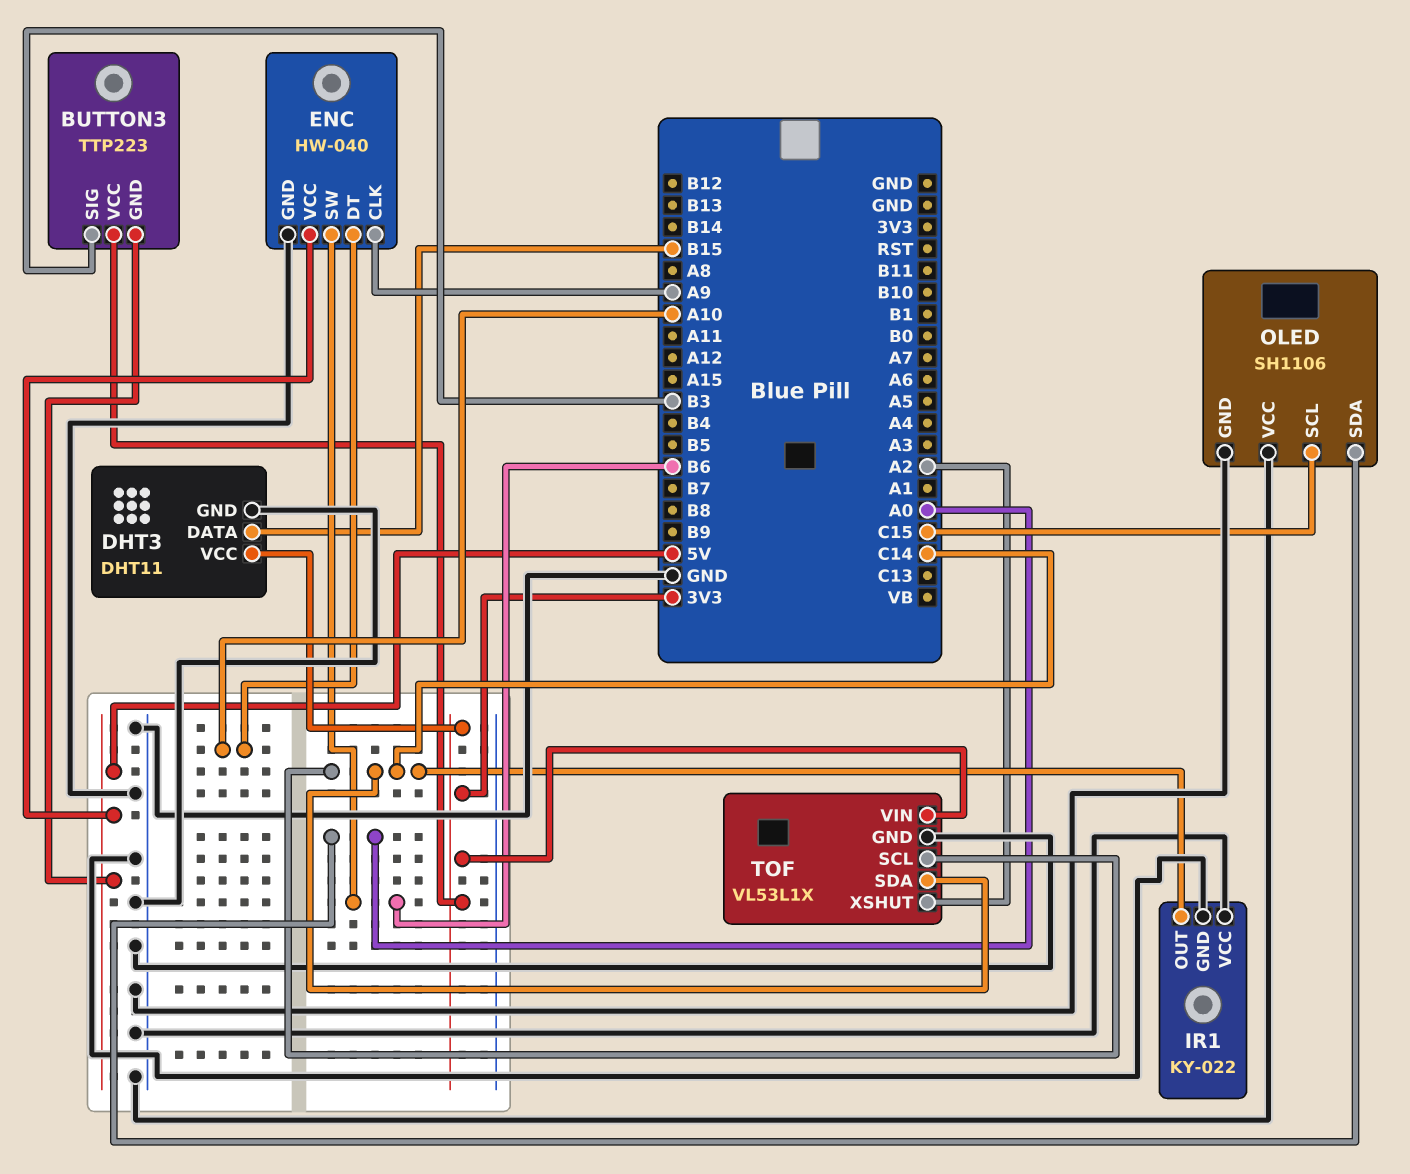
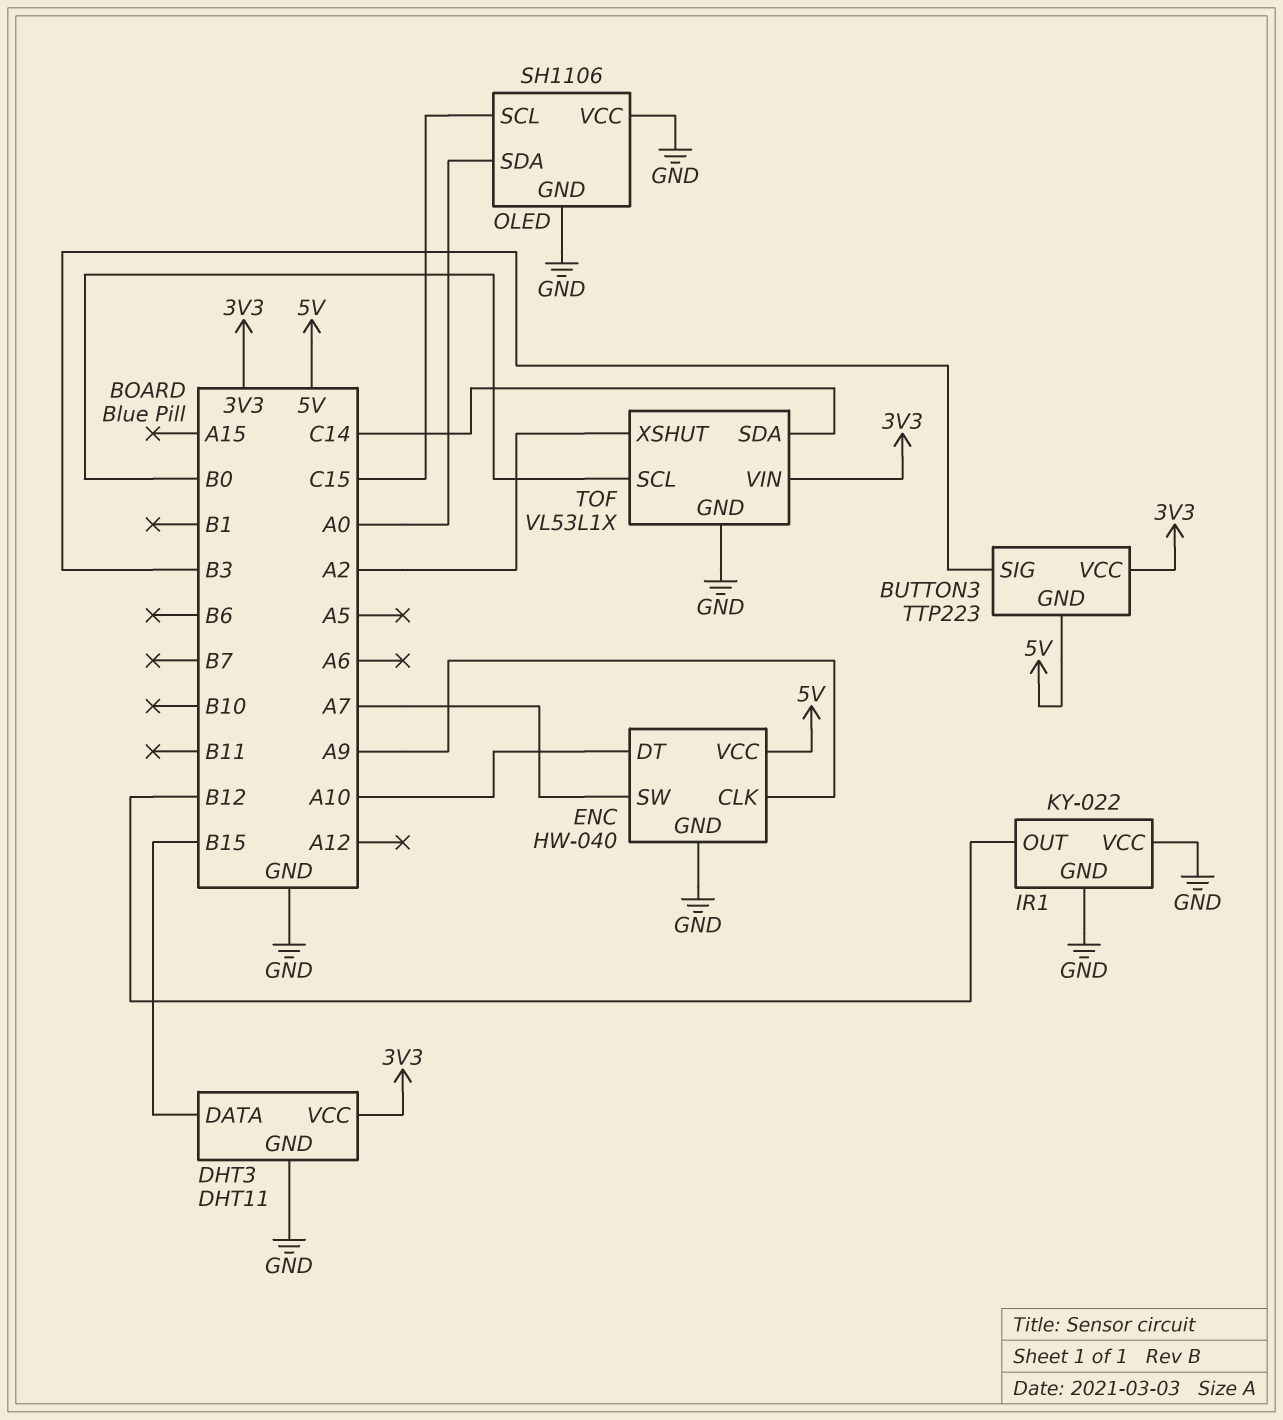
ENC pin SW: B6 -> A7
IR1 pin OUT: C14 -> B12
TOF pin SCL: C14 -> B0

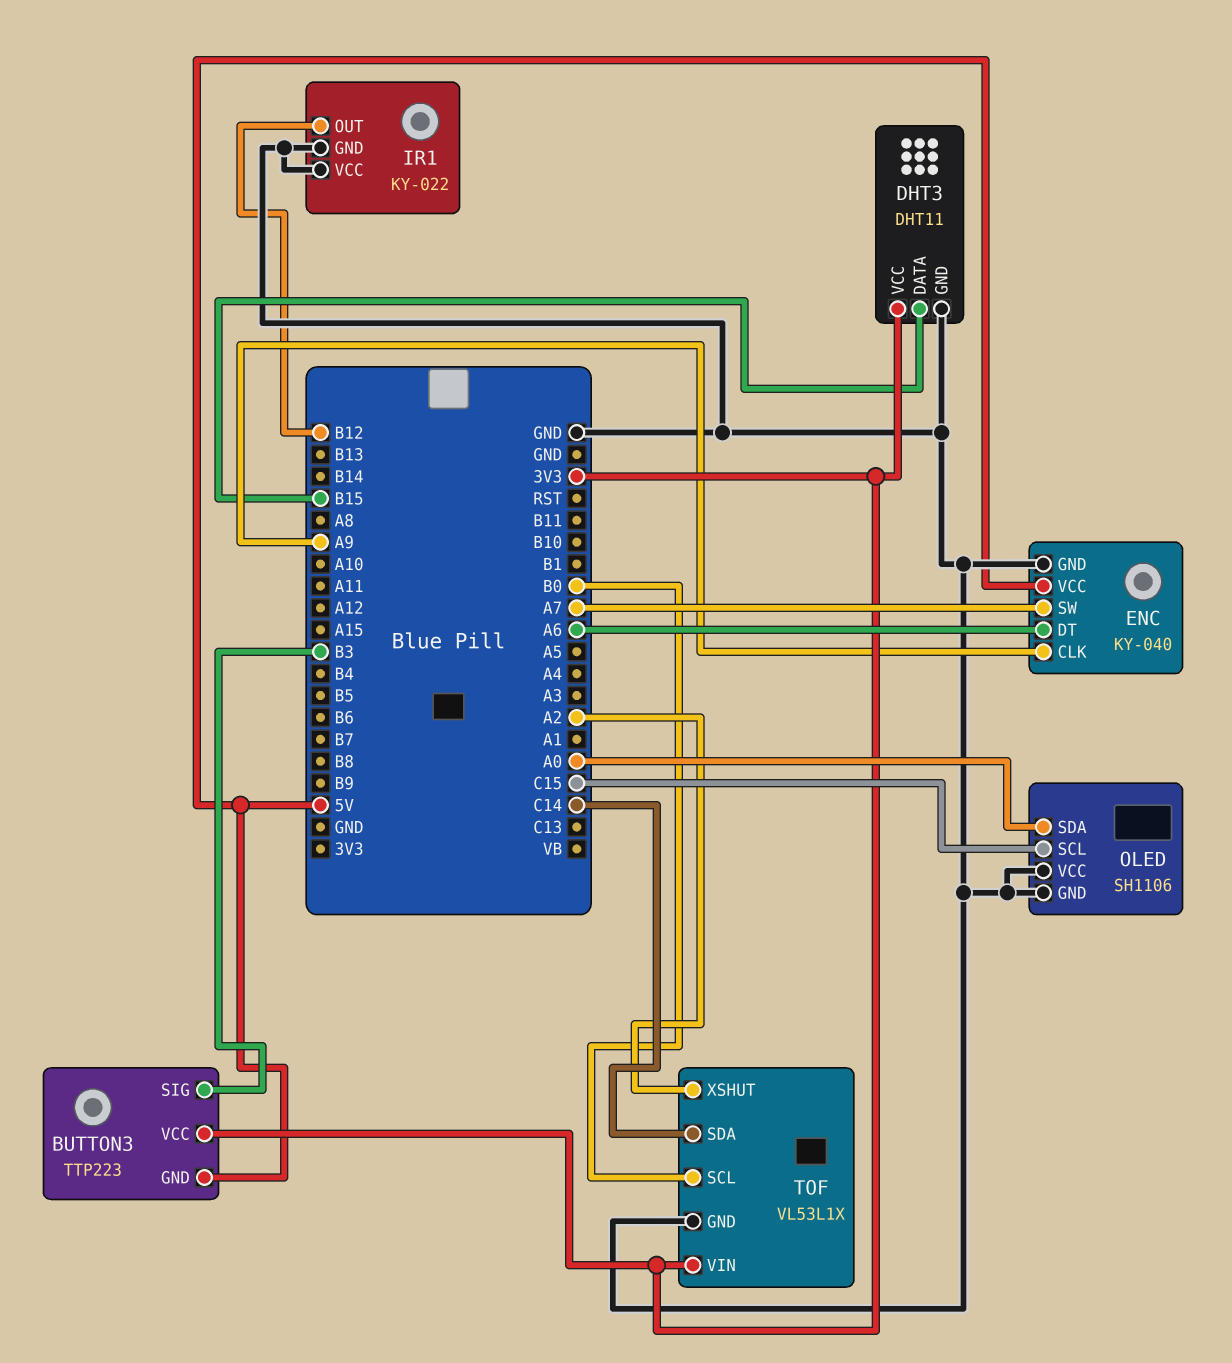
ENC: HW-040 -> KY-040
ENC pin DT: A10 -> A6

